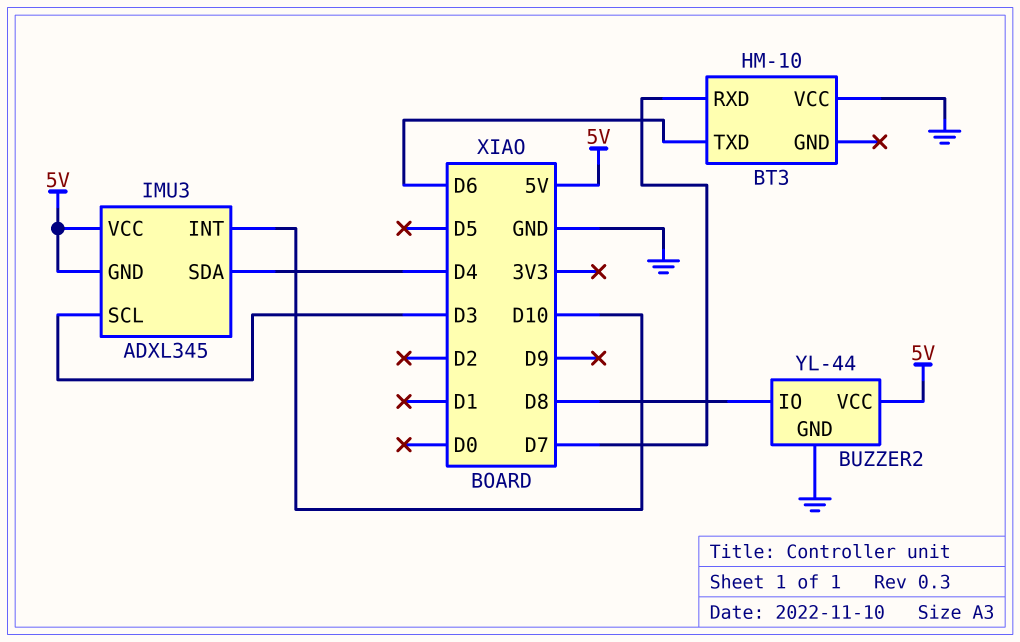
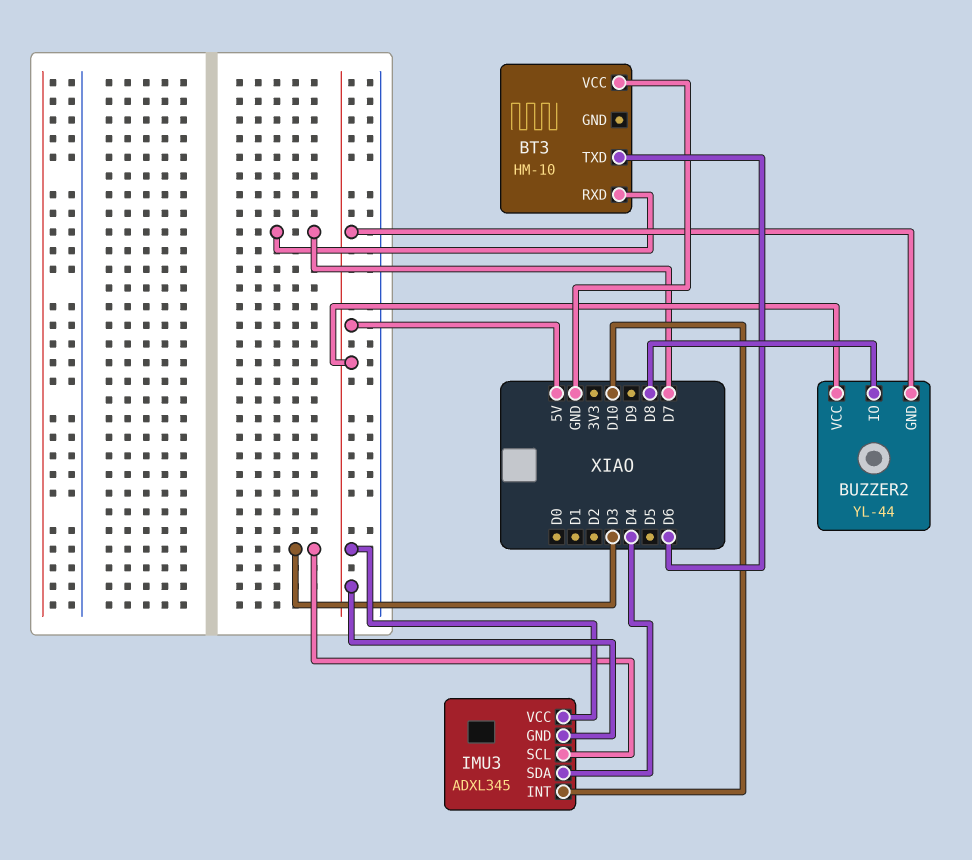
BUZZER2 pin GND: GND -> 5V

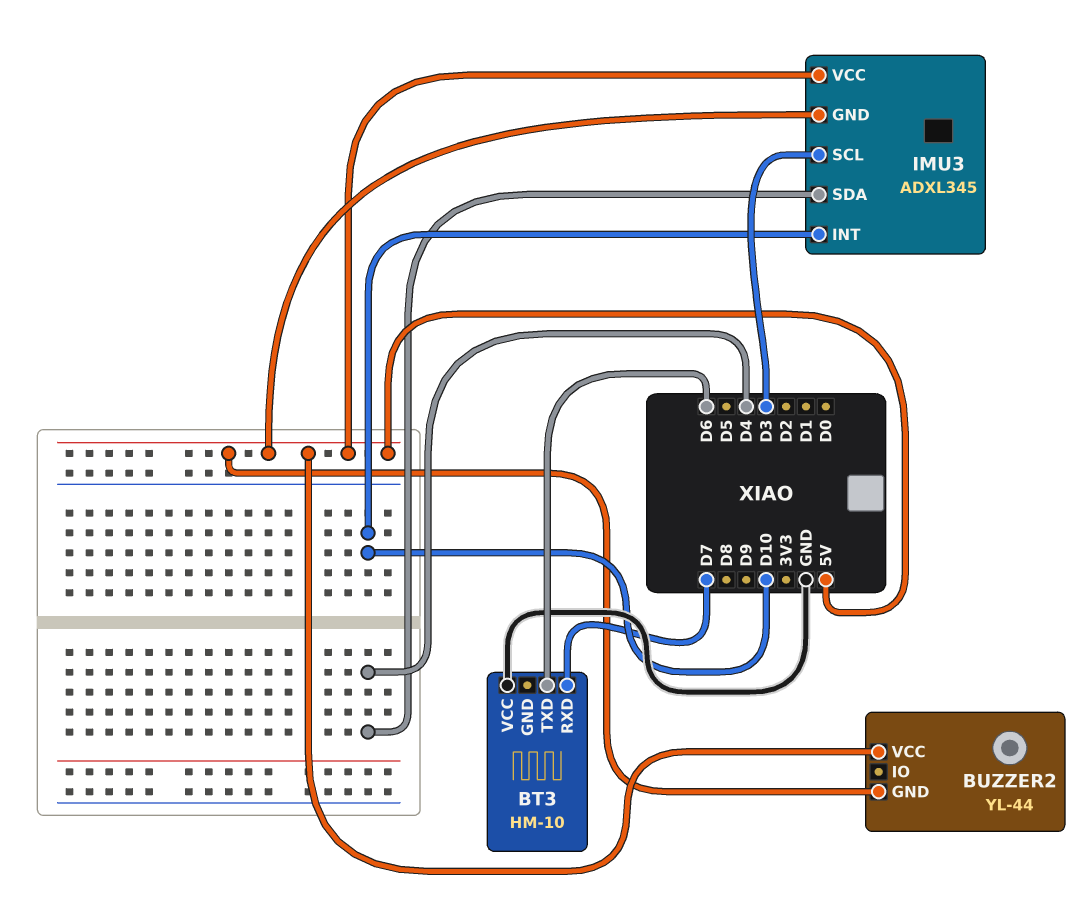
BUZZER2 pin IO: D8 -> none

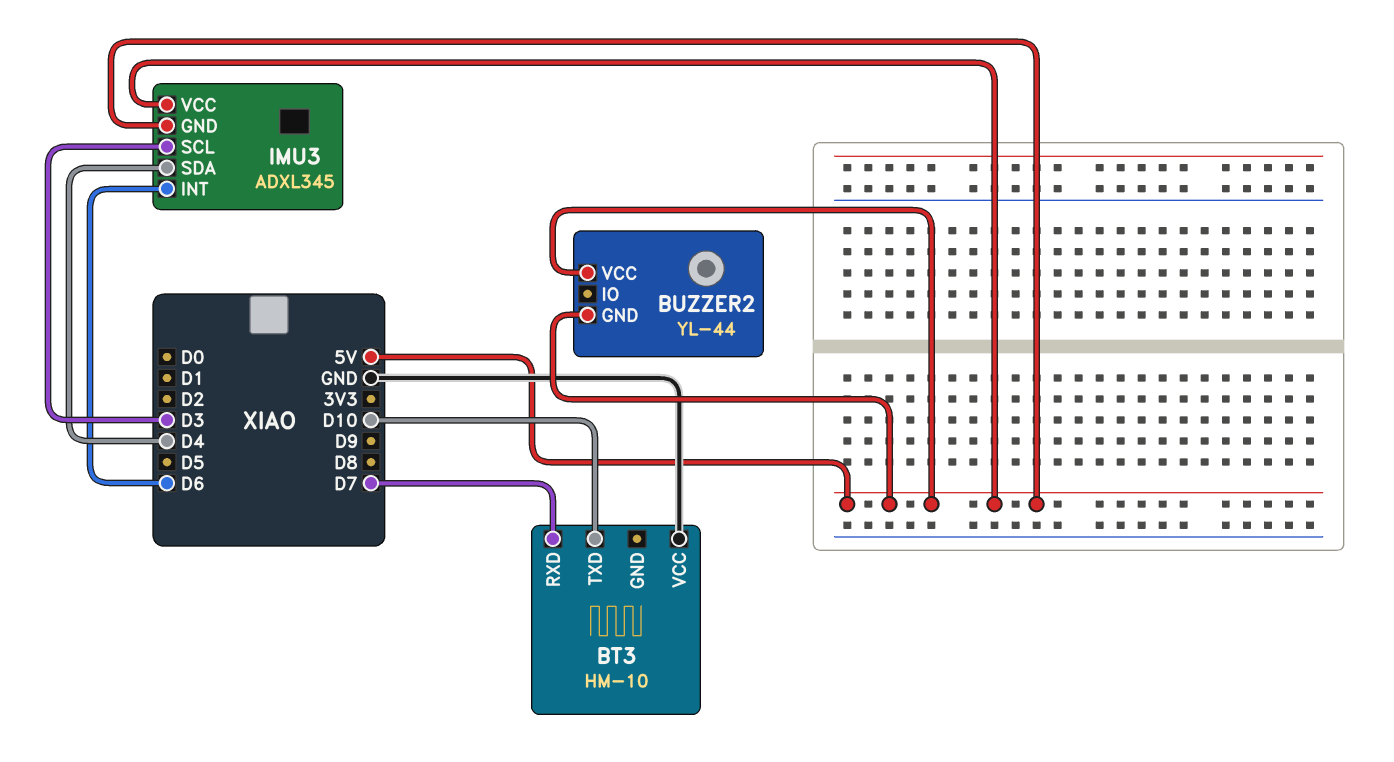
BT3 pin TXD: D6 -> D10
IMU3 pin INT: D10 -> D6

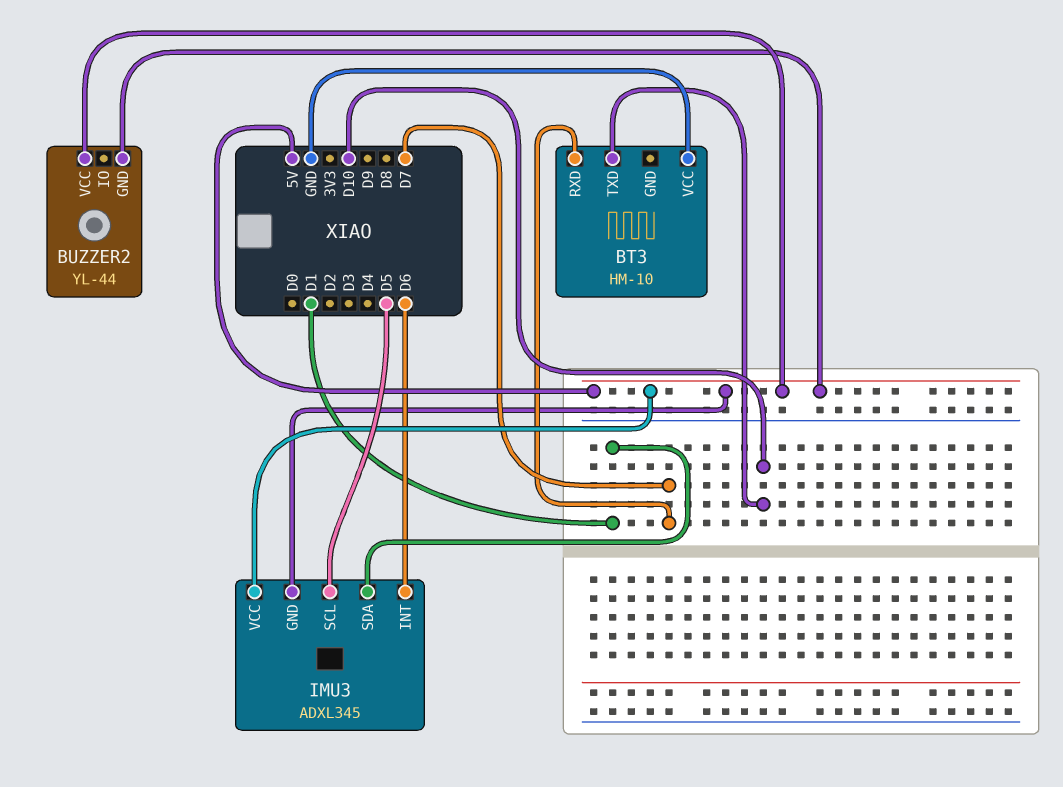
IMU3 pin SCL: D3 -> D5
IMU3 pin SDA: D4 -> D1

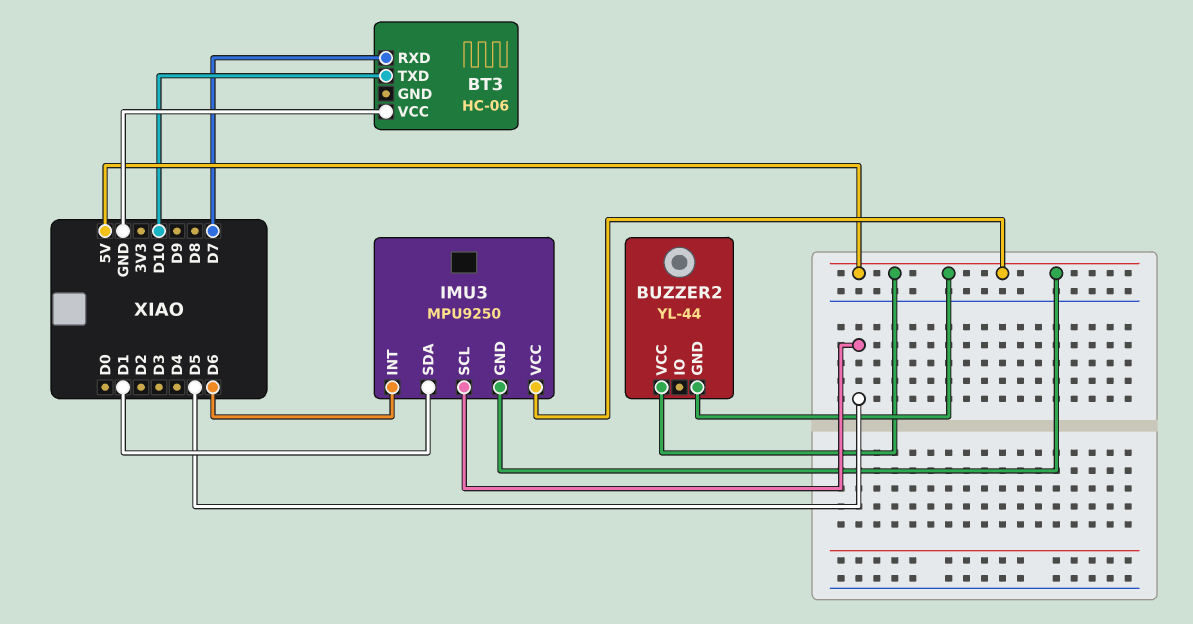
BT3: HM-10 -> HC-06
IMU3: ADXL345 -> MPU9250

